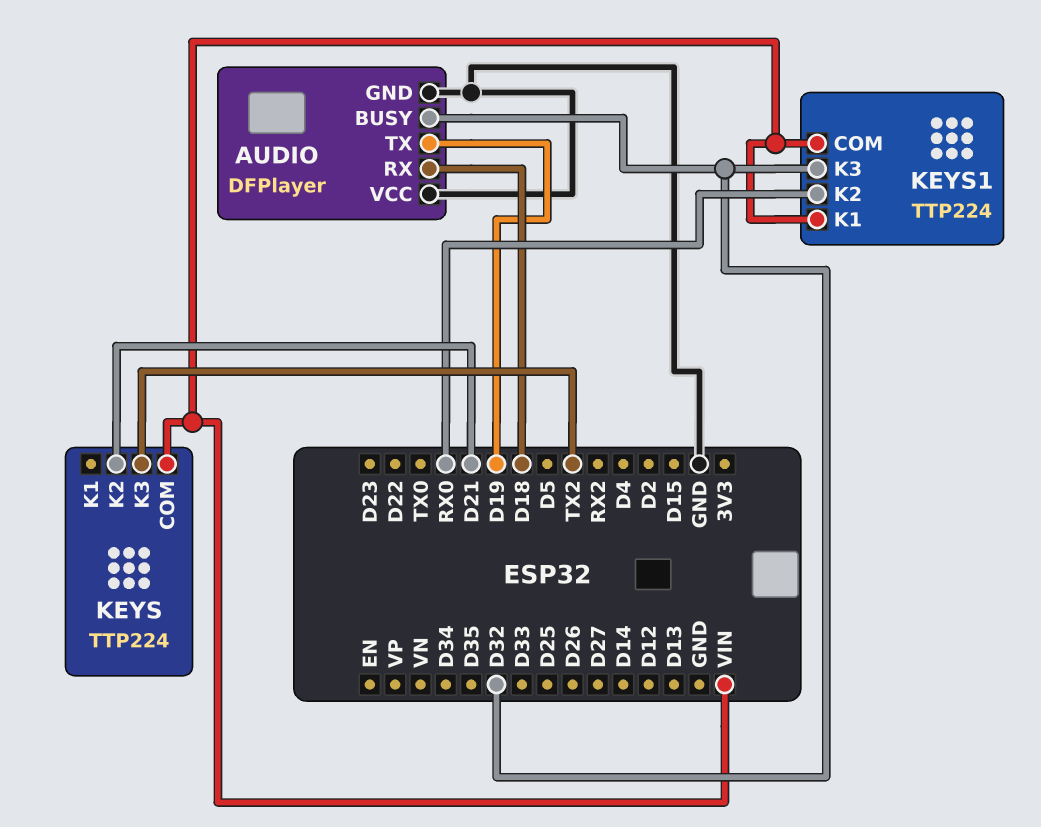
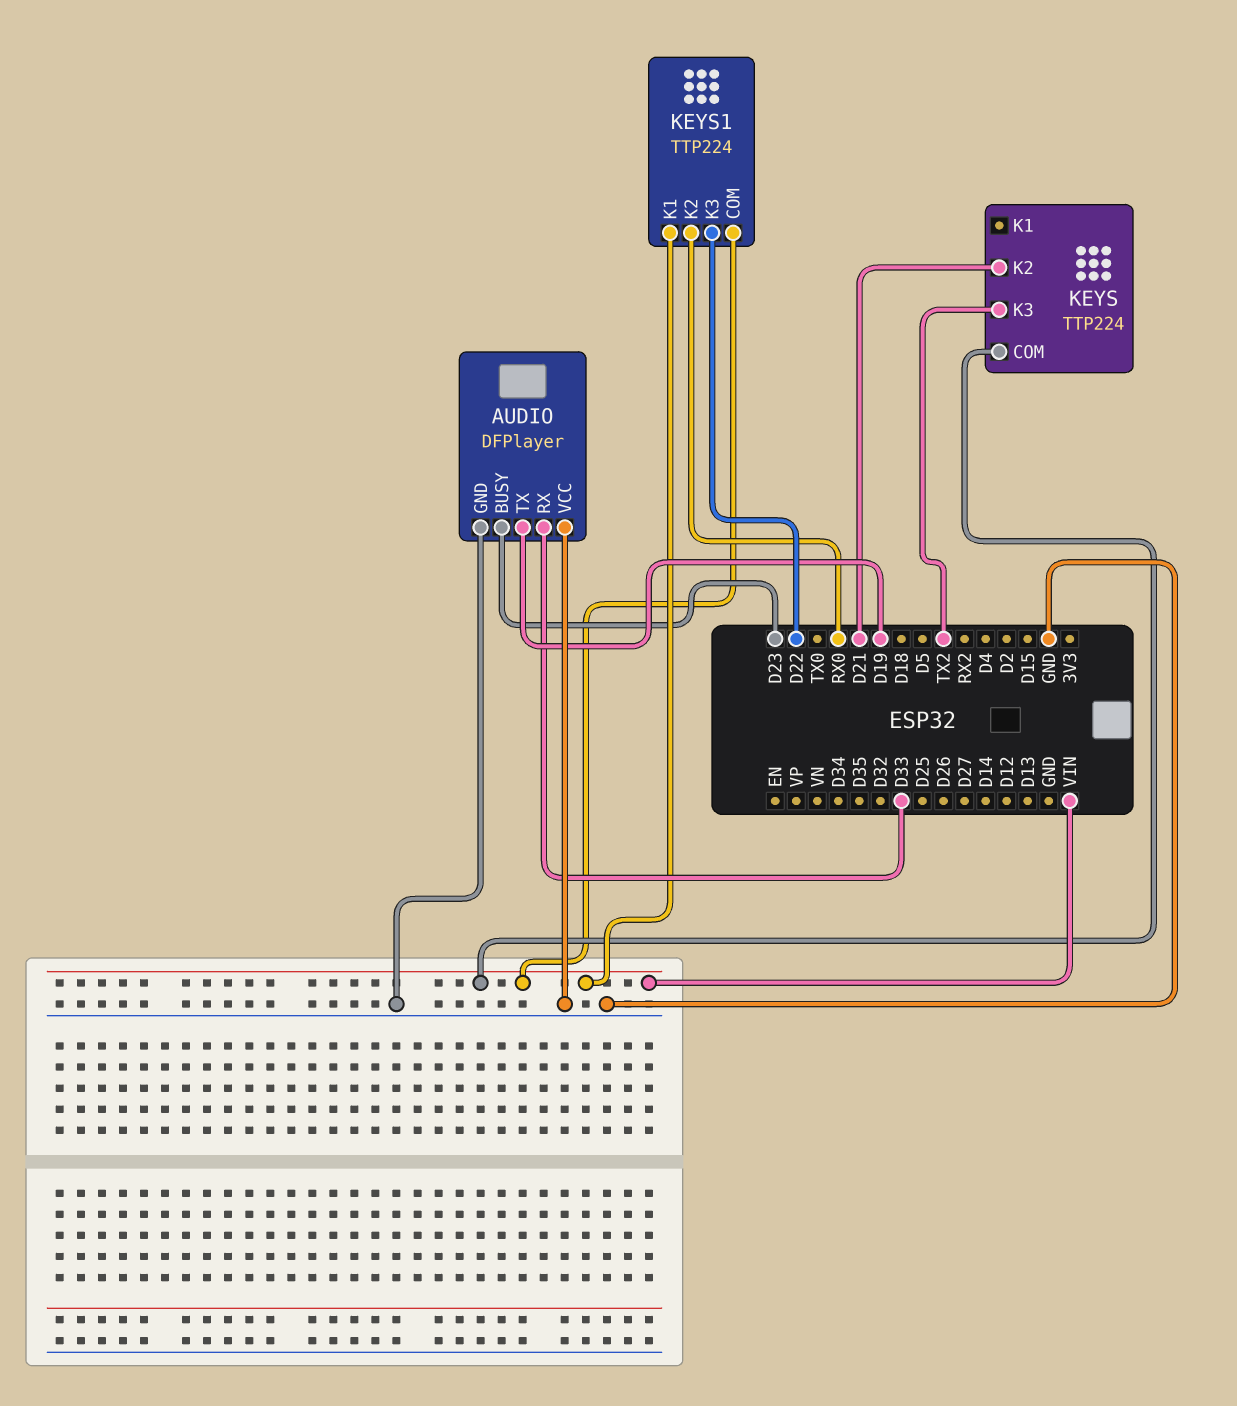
AUDIO pin BUSY: D32 -> D23
AUDIO pin RX: D18 -> D33
KEYS1 pin K3: D32 -> D22

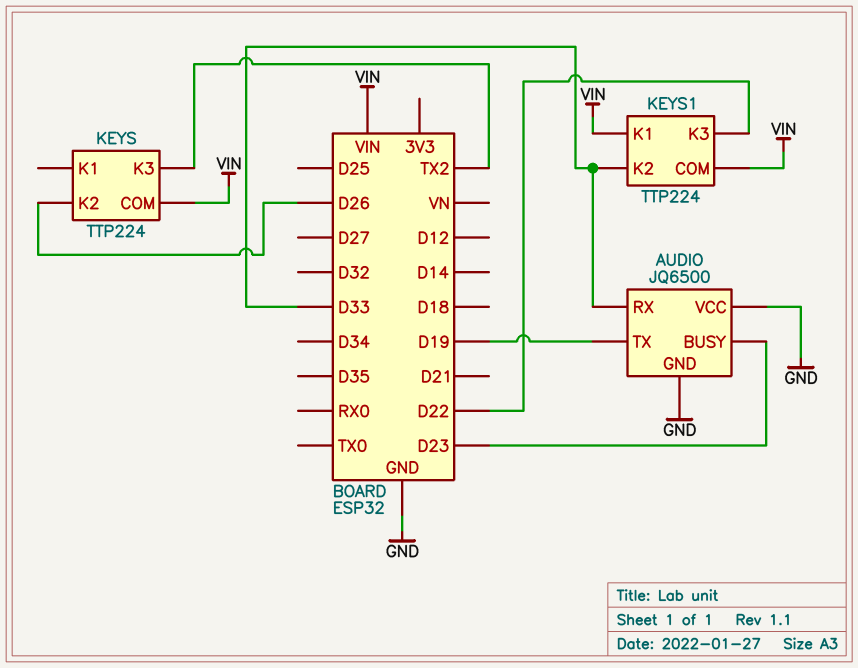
AUDIO: DFPlayer -> JQ6500
KEYS pin K2: D21 -> D26
KEYS1 pin K2: RX0 -> D33

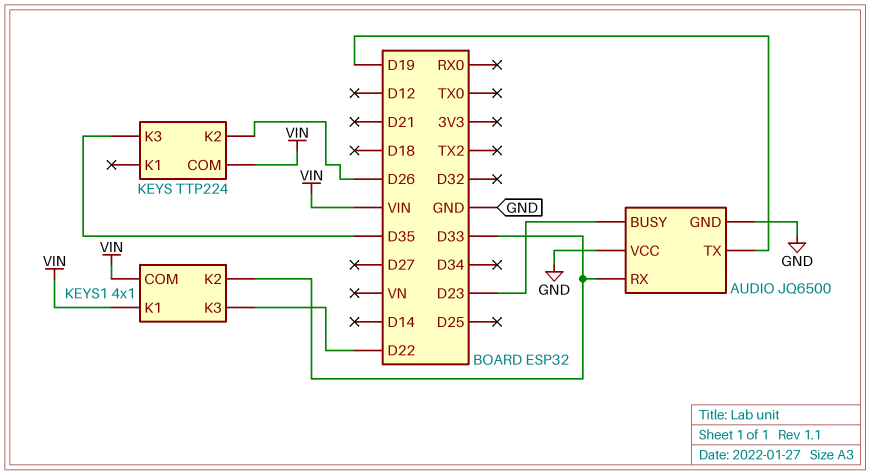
KEYS pin K3: TX2 -> D35
KEYS1: TTP224 -> 4x1

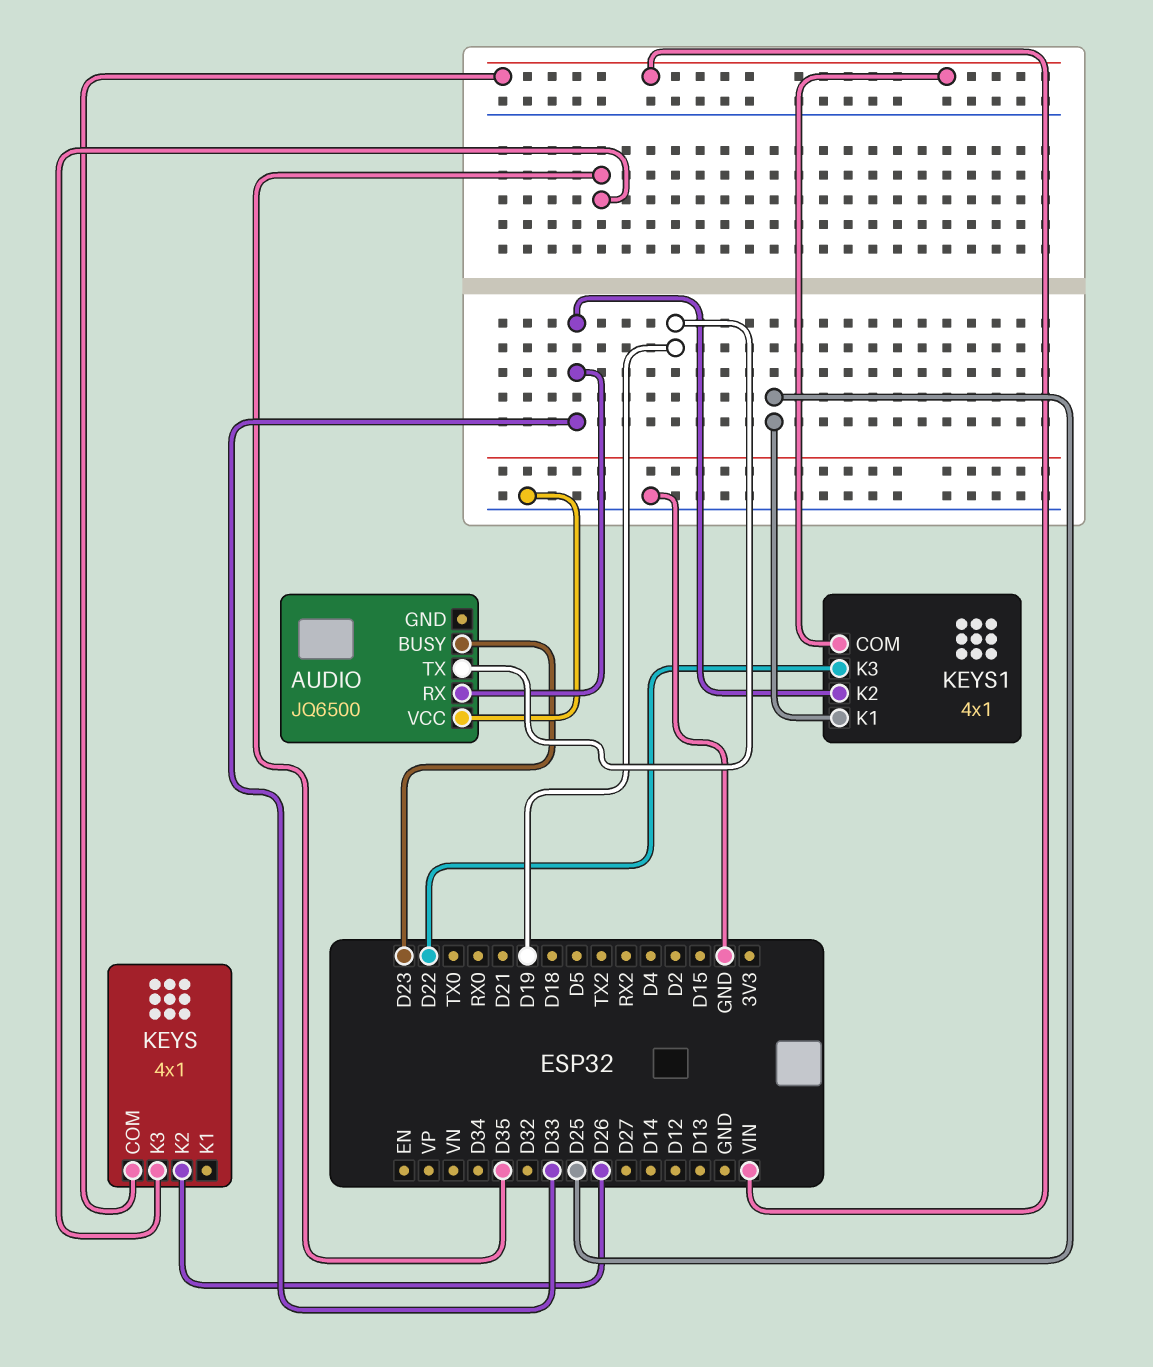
AUDIO pin GND: GND -> none
KEYS: TTP224 -> 4x1
KEYS1 pin K1: VIN -> D25

